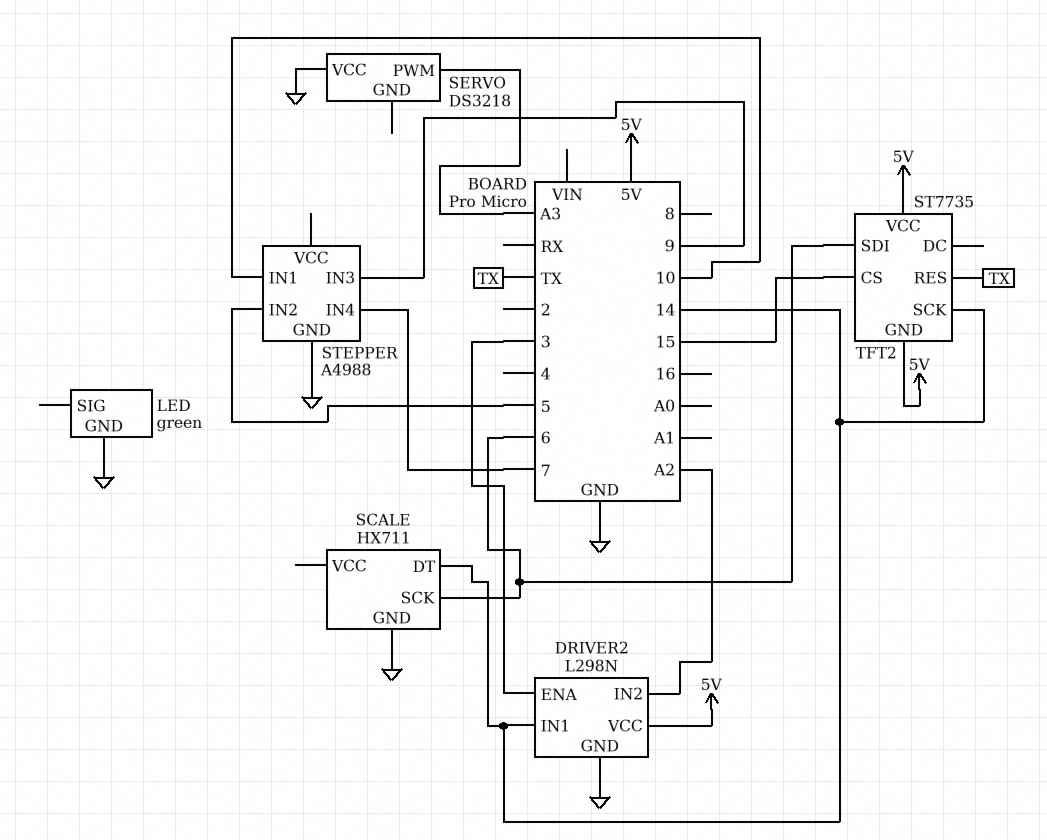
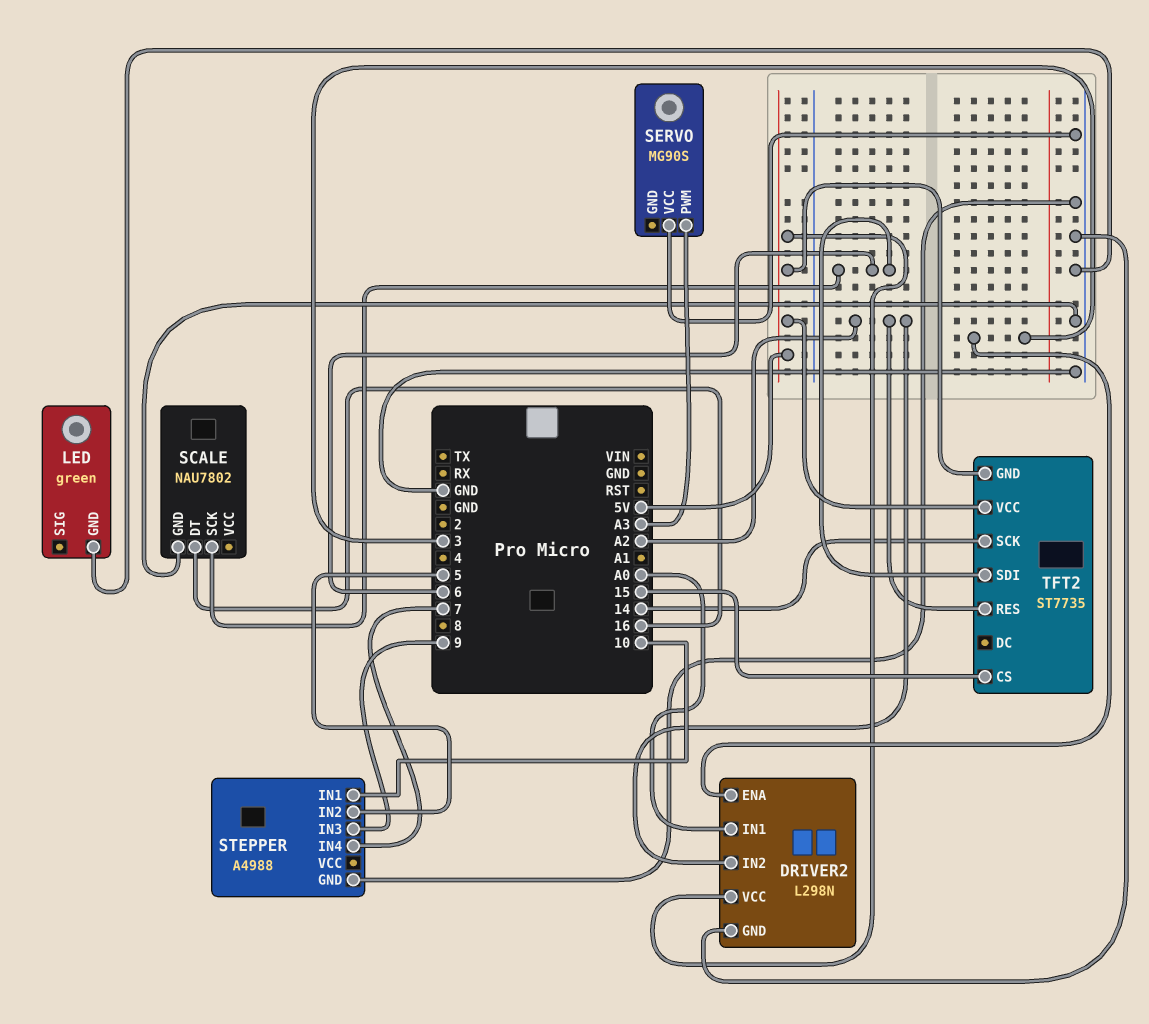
DRIVER2 pin IN1: 14 -> A0
SCALE: HX711 -> NAU7802
SCALE pin DT: 14 -> 16
SERVO: DS3218 -> MG90S
TFT2 pin RES: TX -> A2

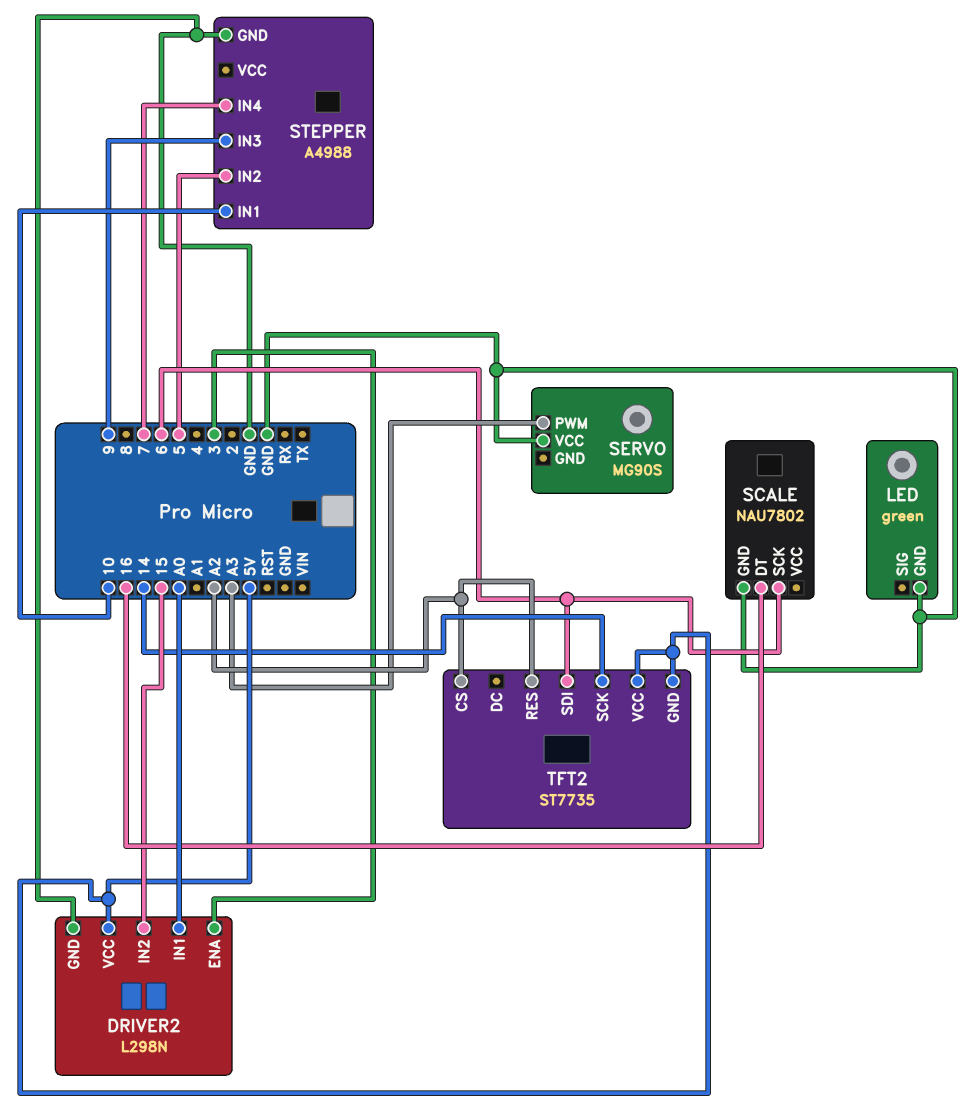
DRIVER2 pin IN2: A2 -> 15
TFT2 pin CS: 15 -> A2

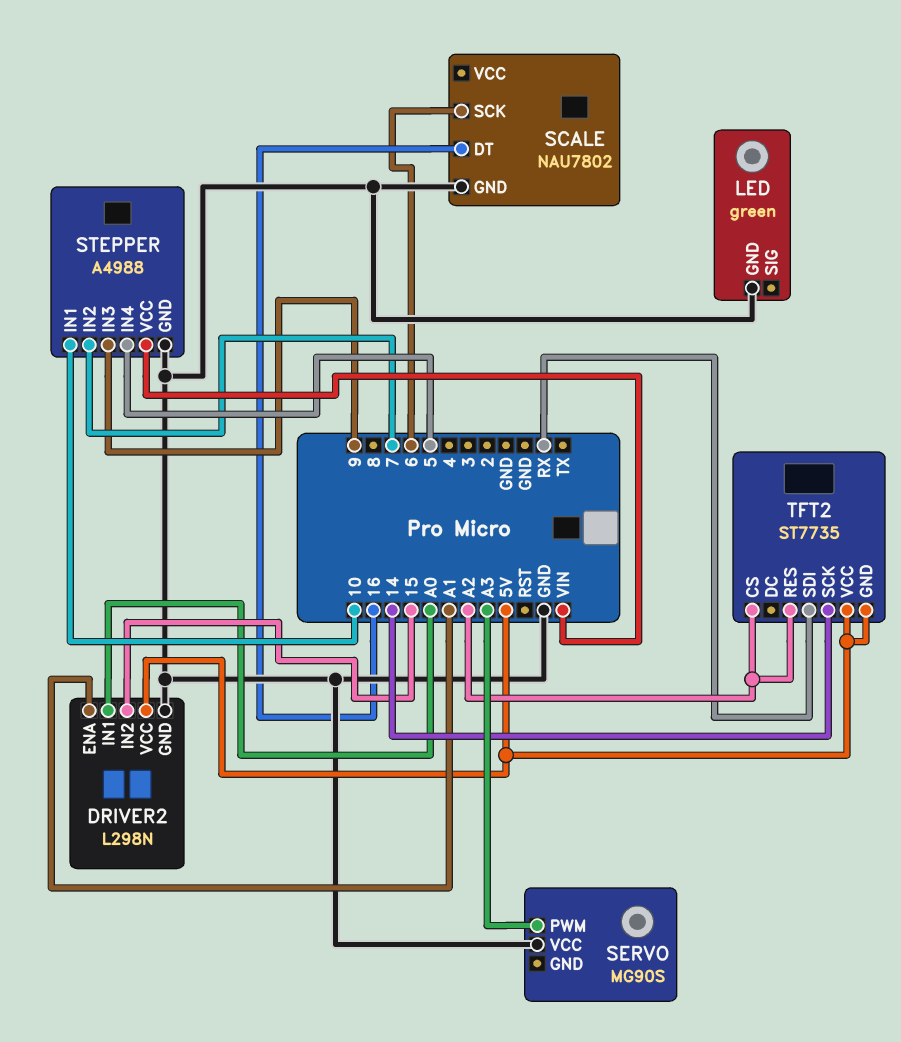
DRIVER2 pin ENA: 3 -> A1
STEPPER pin IN2: 5 -> 7
STEPPER pin IN4: 7 -> 5
STEPPER pin VCC: none -> VIN
TFT2 pin SDI: 6 -> RX

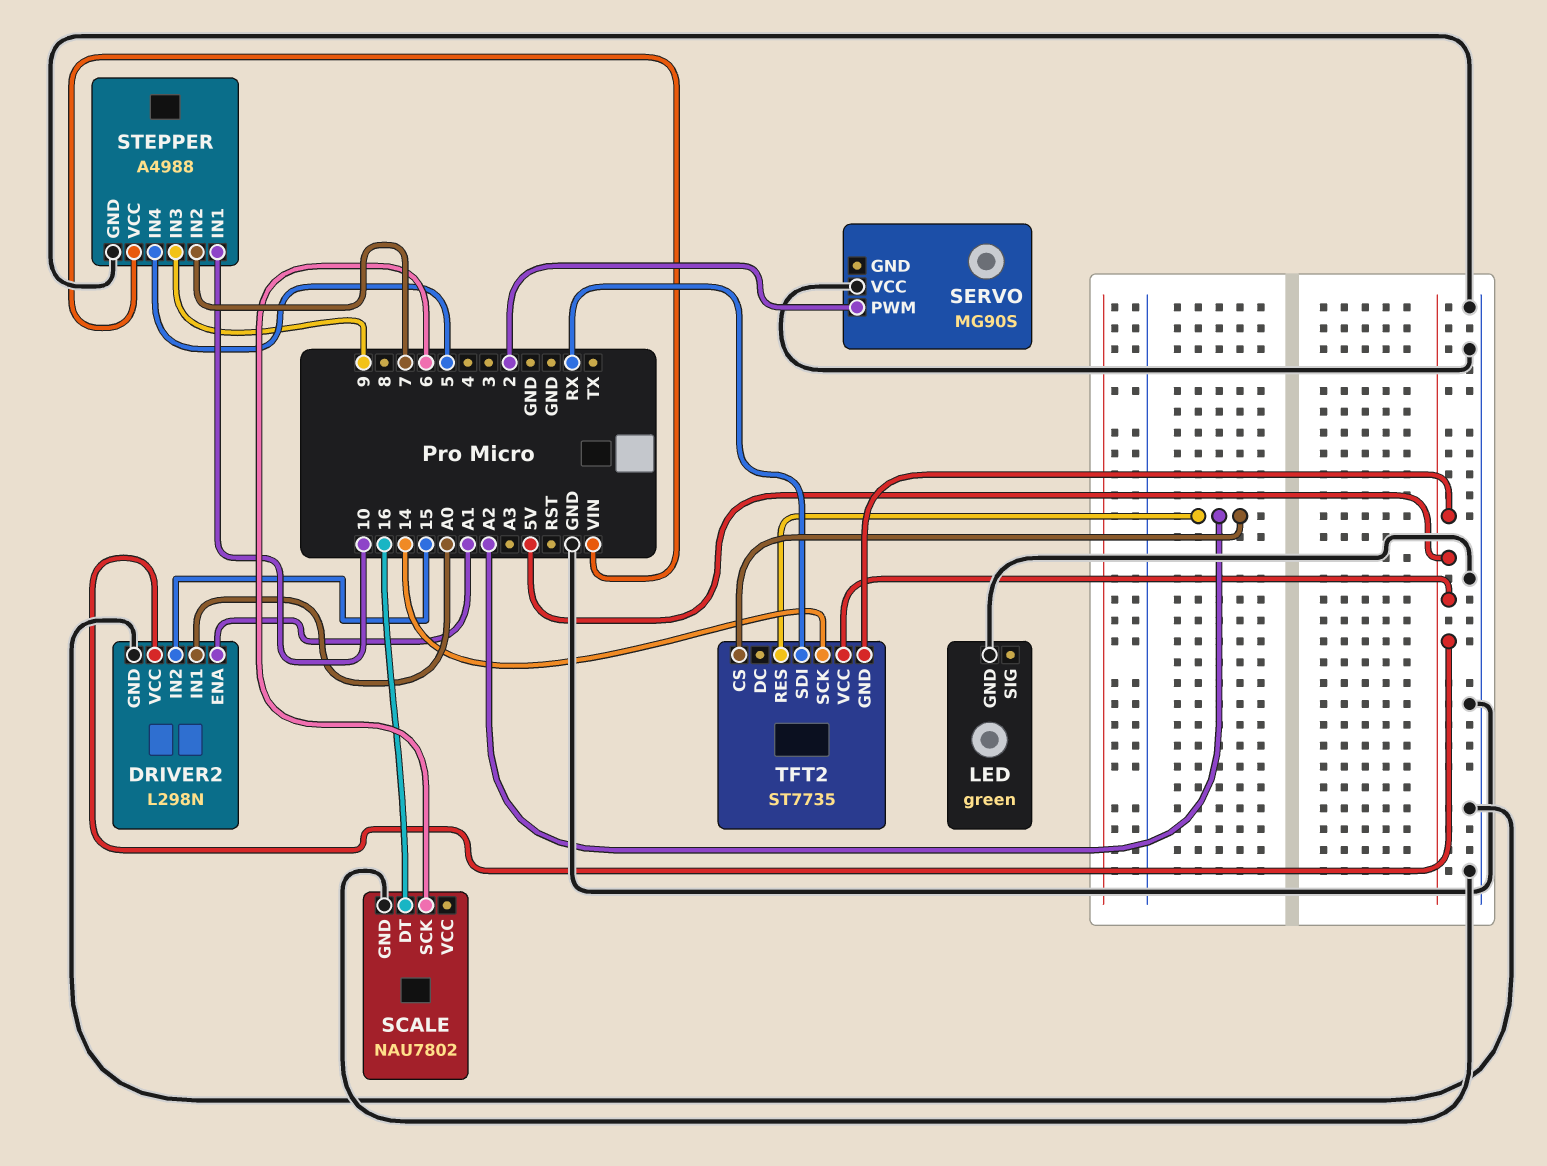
SERVO pin PWM: A3 -> 2

